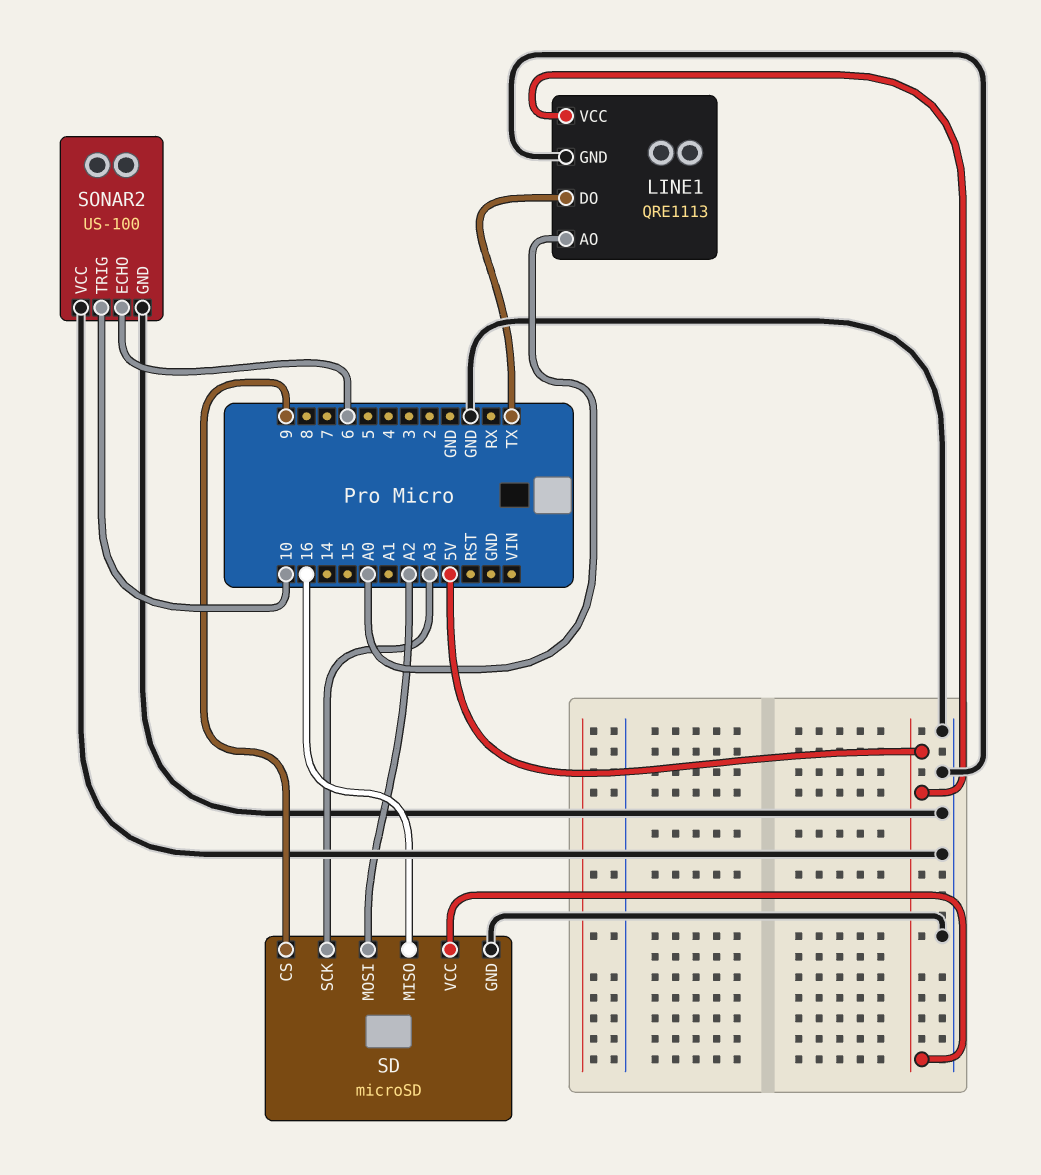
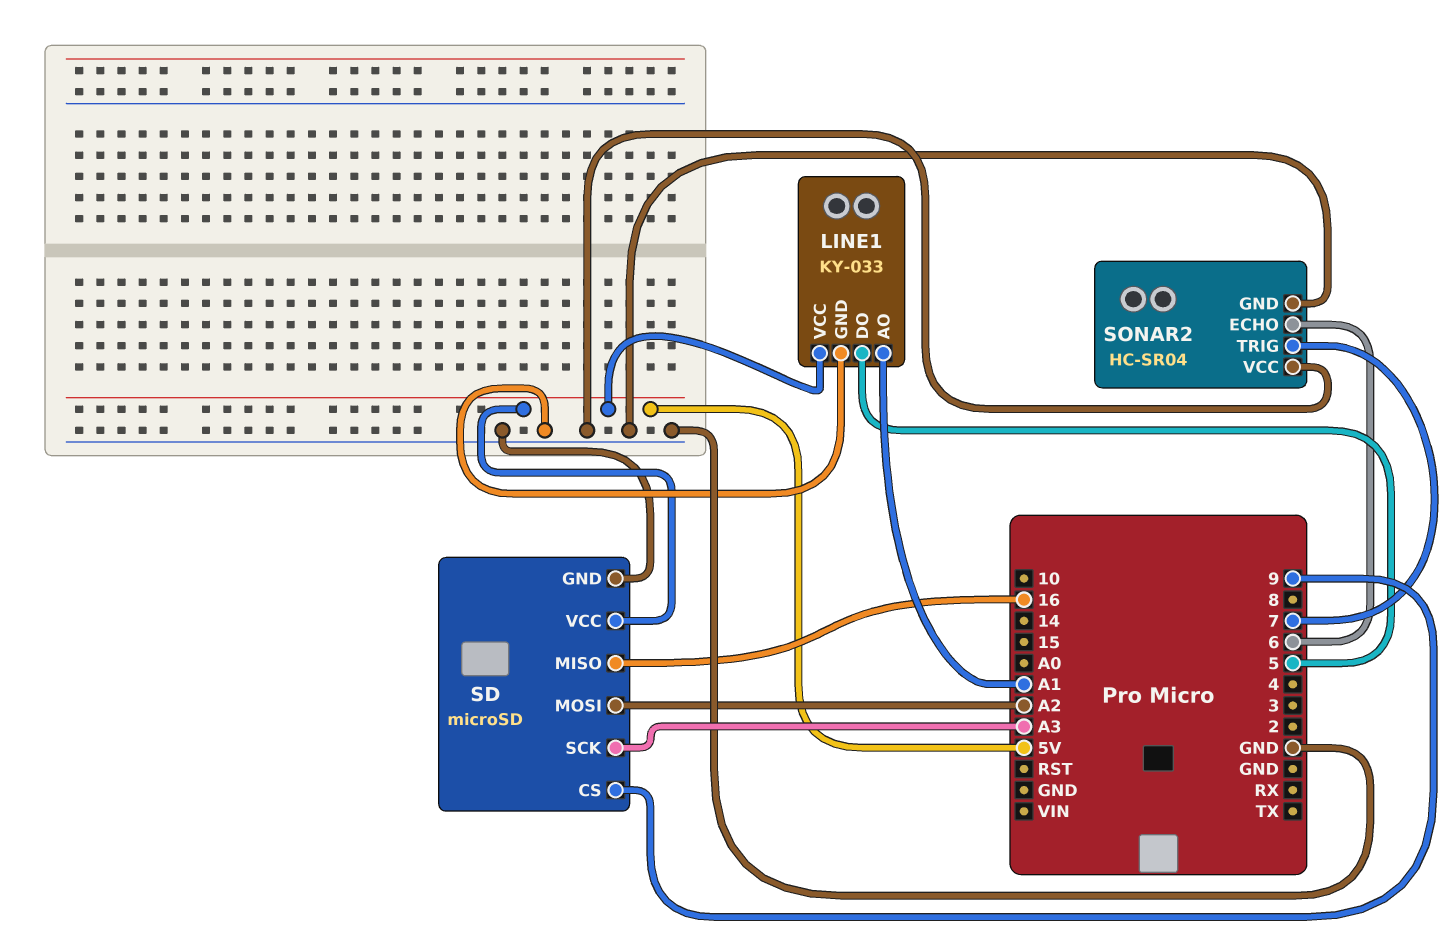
LINE1: QRE1113 -> KY-033
LINE1 pin AO: A0 -> A1
LINE1 pin DO: TX -> 5
SONAR2: US-100 -> HC-SR04
SONAR2 pin TRIG: 10 -> 7

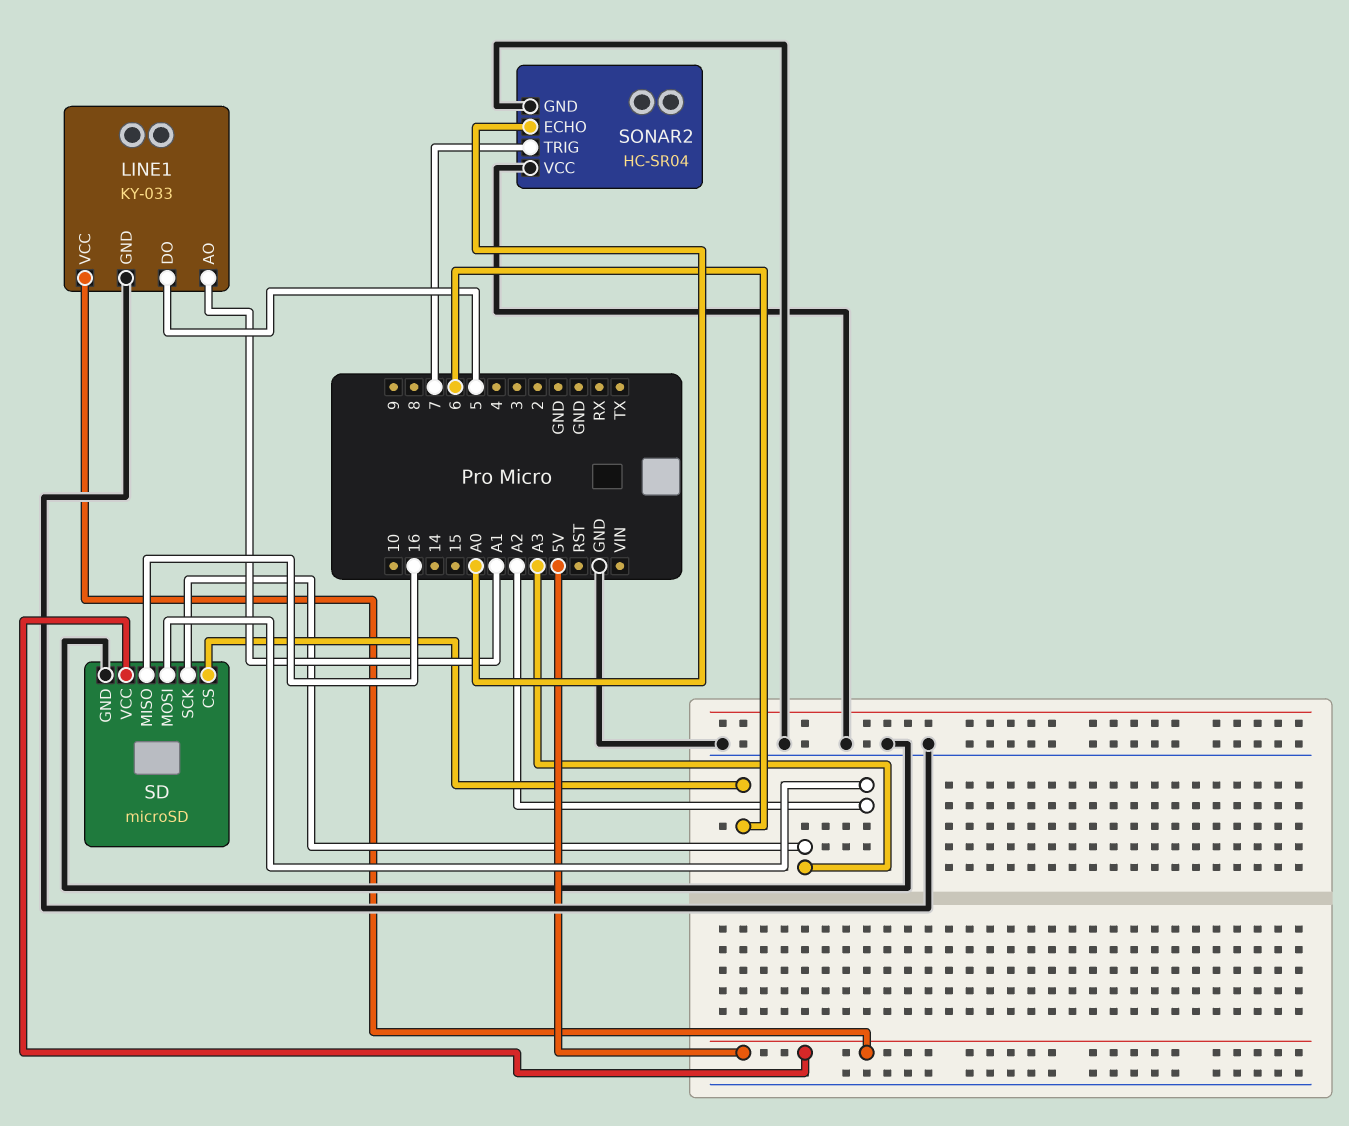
SD pin CS: 9 -> 6
SONAR2 pin ECHO: 6 -> A0

